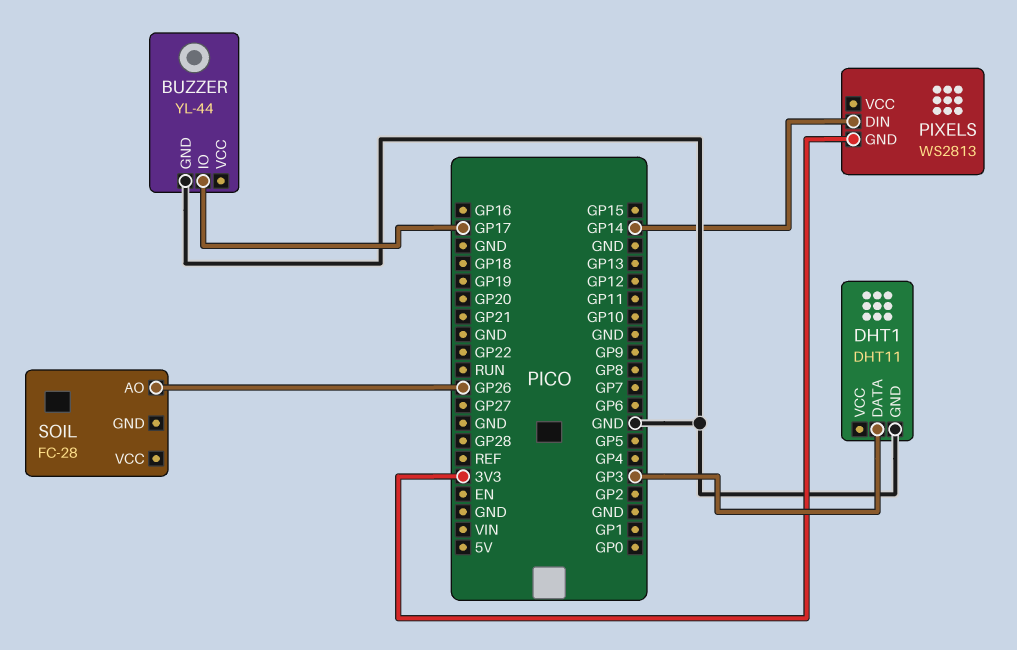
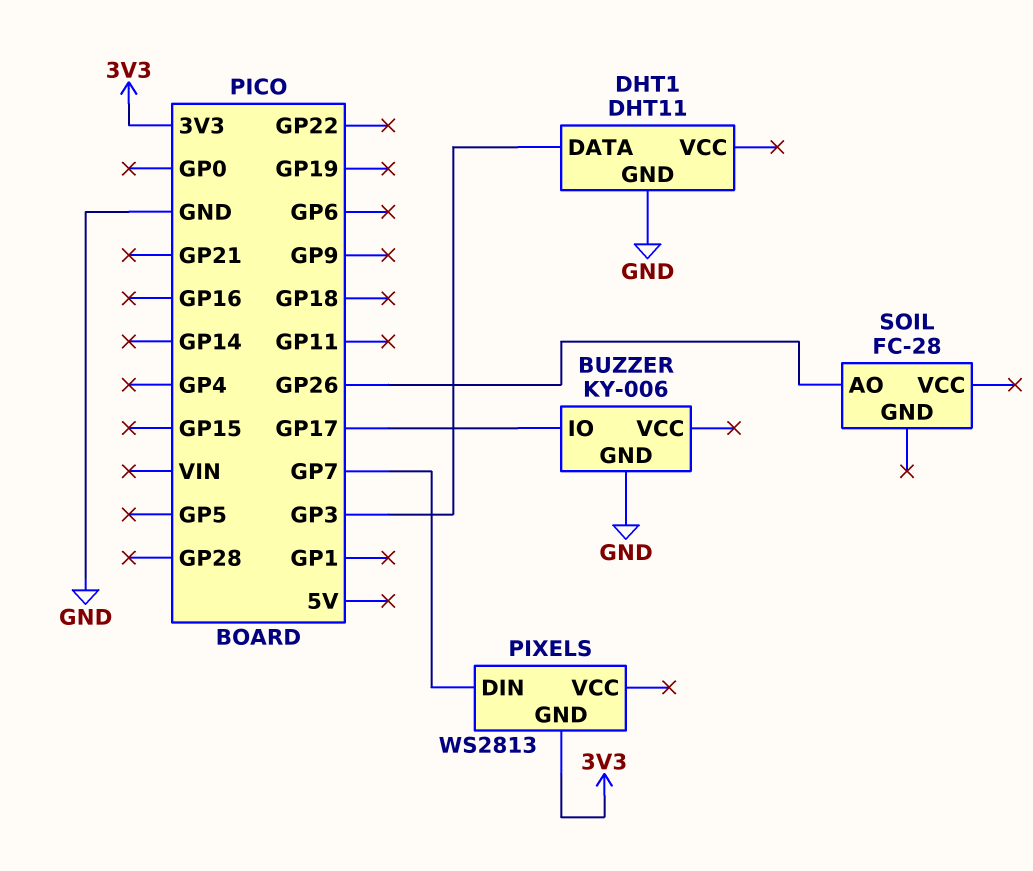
BUZZER: YL-44 -> KY-006
PIXELS pin DIN: GP14 -> GP7

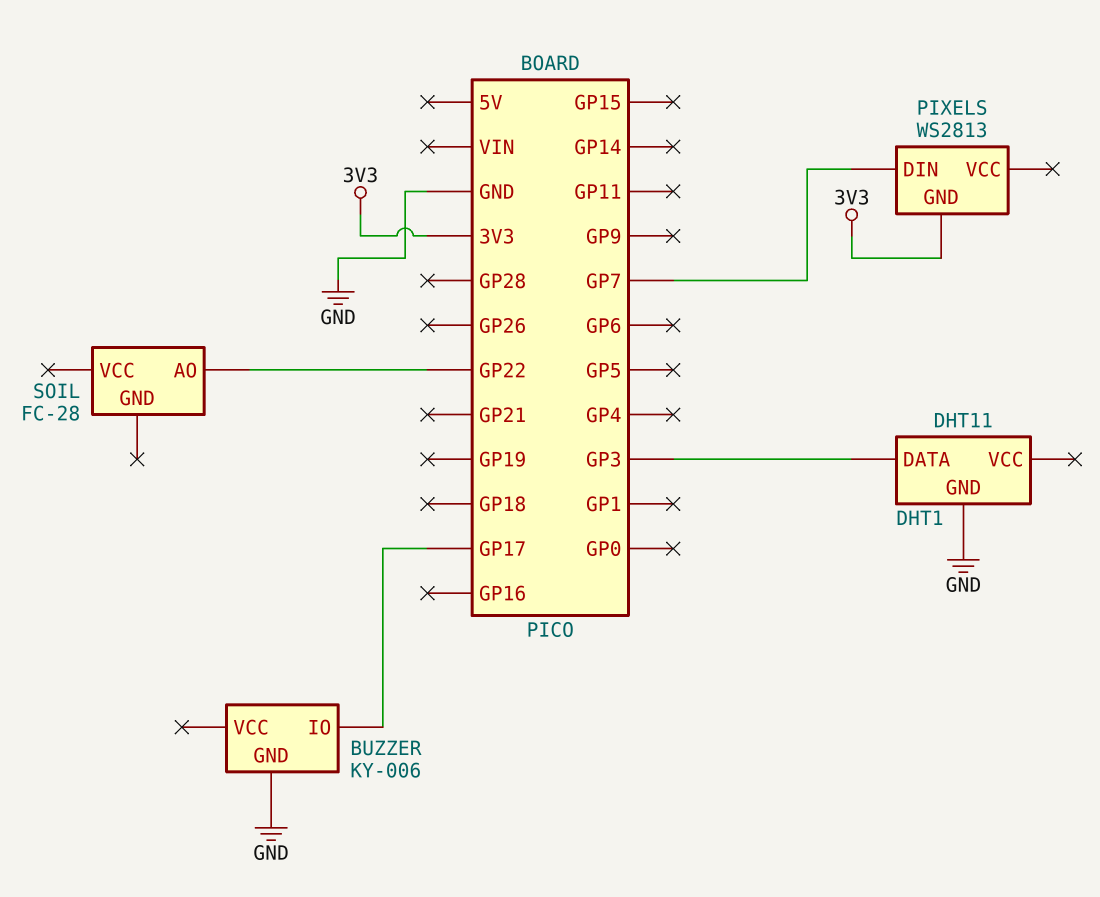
SOIL pin AO: GP26 -> GP22

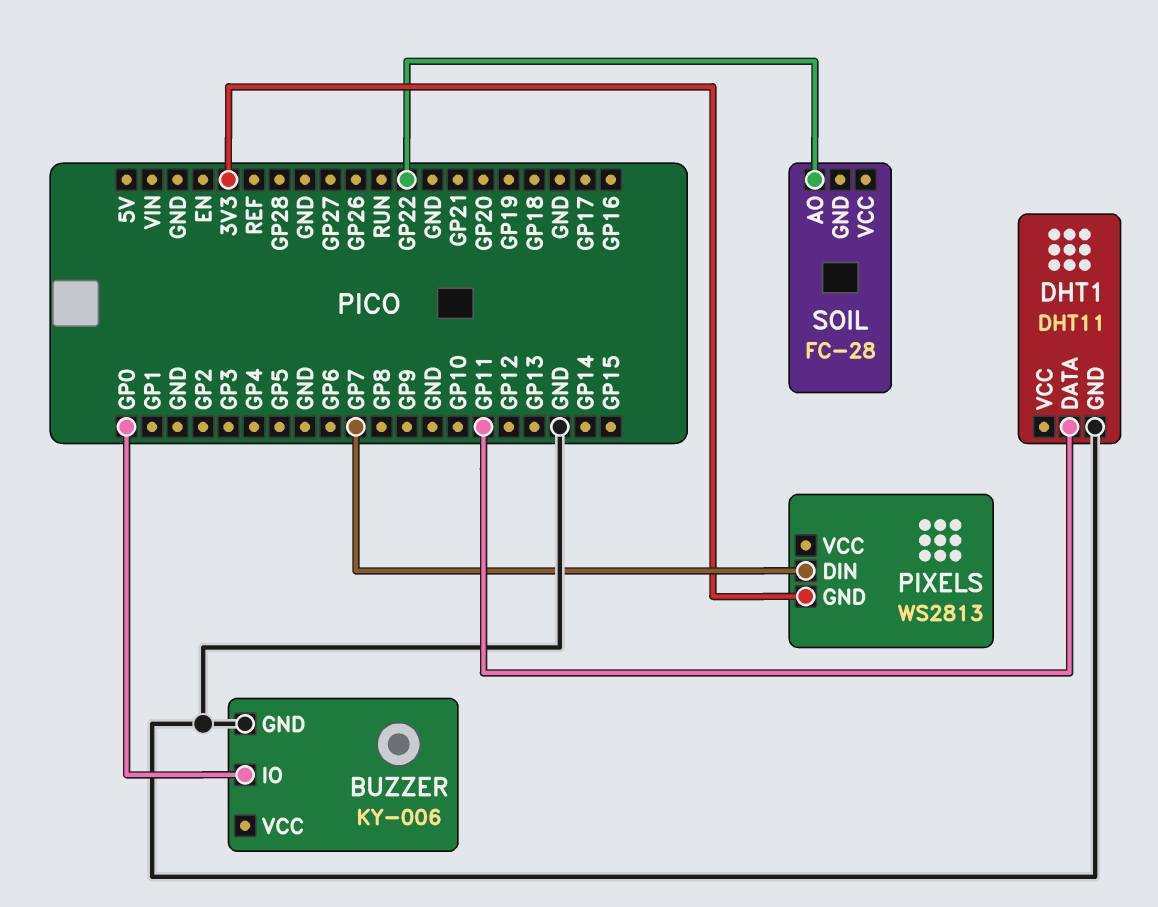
BUZZER pin IO: GP17 -> GP0
DHT1 pin DATA: GP3 -> GP11

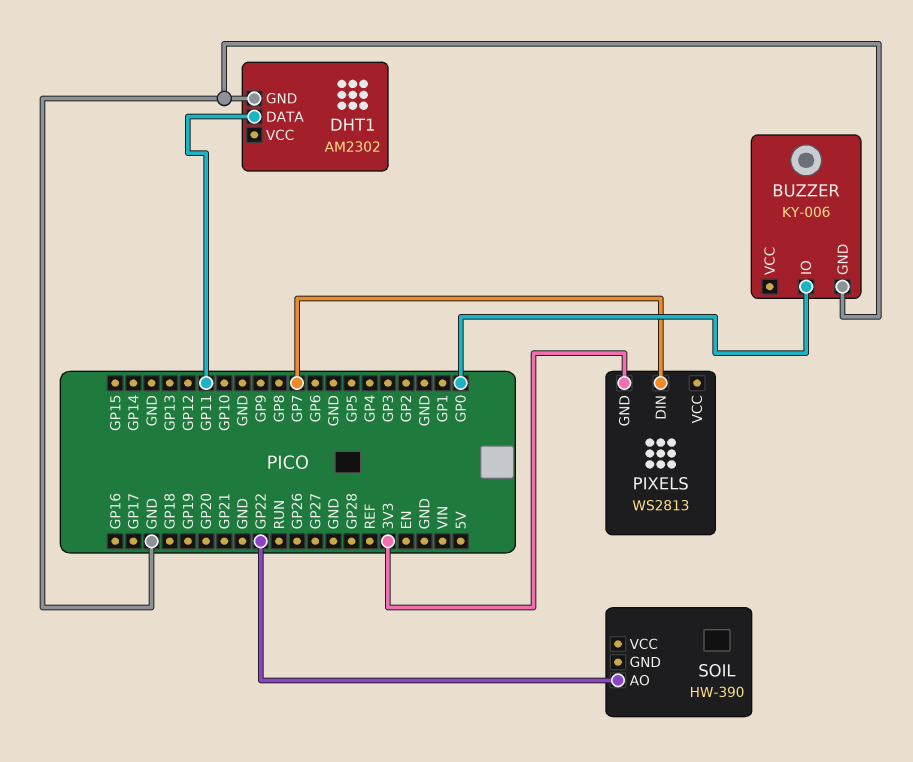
DHT1: DHT11 -> AM2302
SOIL: FC-28 -> HW-390

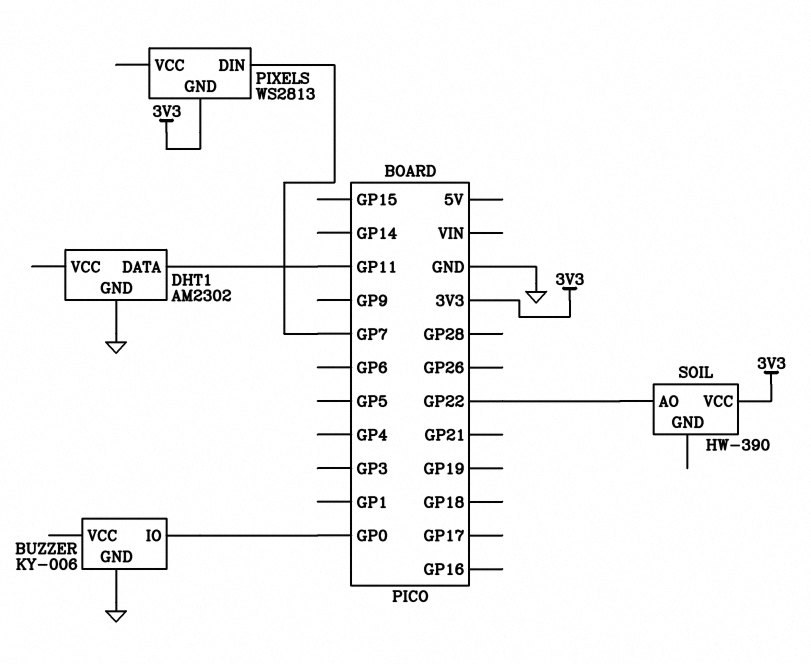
SOIL pin VCC: none -> 3V3

